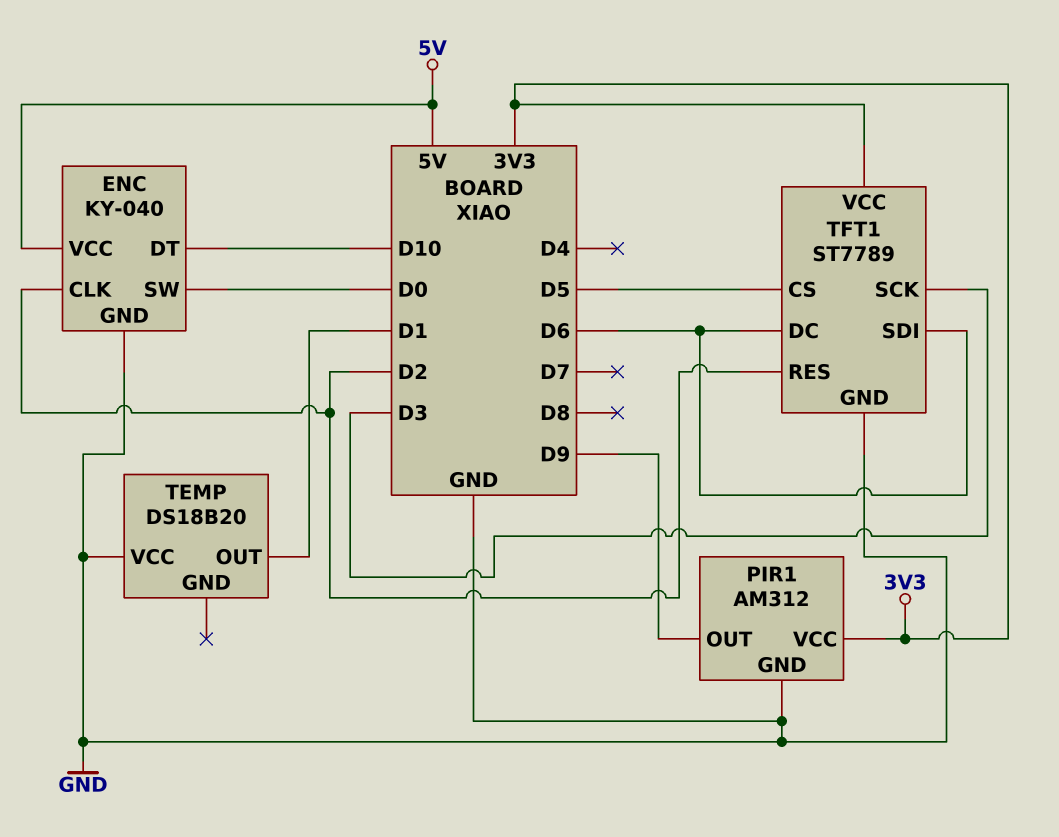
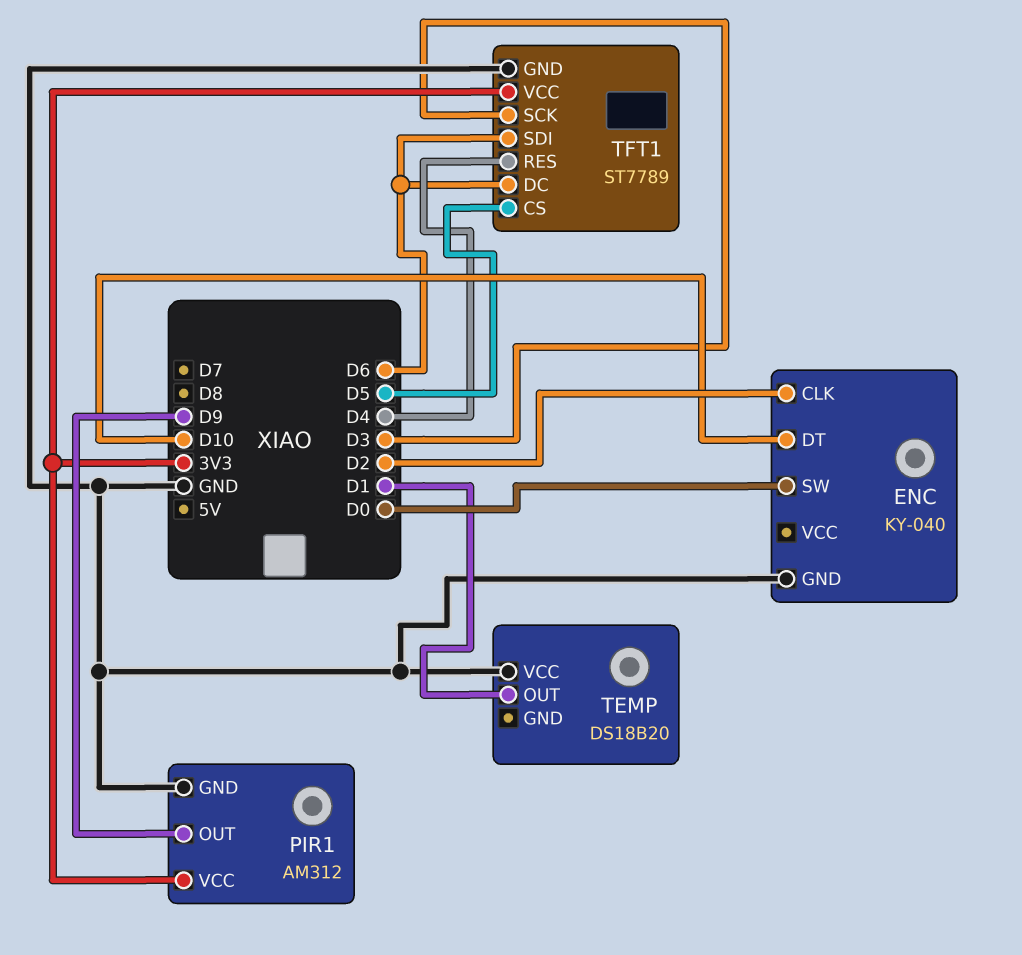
ENC pin VCC: 5V -> none
TFT1 pin RES: D2 -> D4

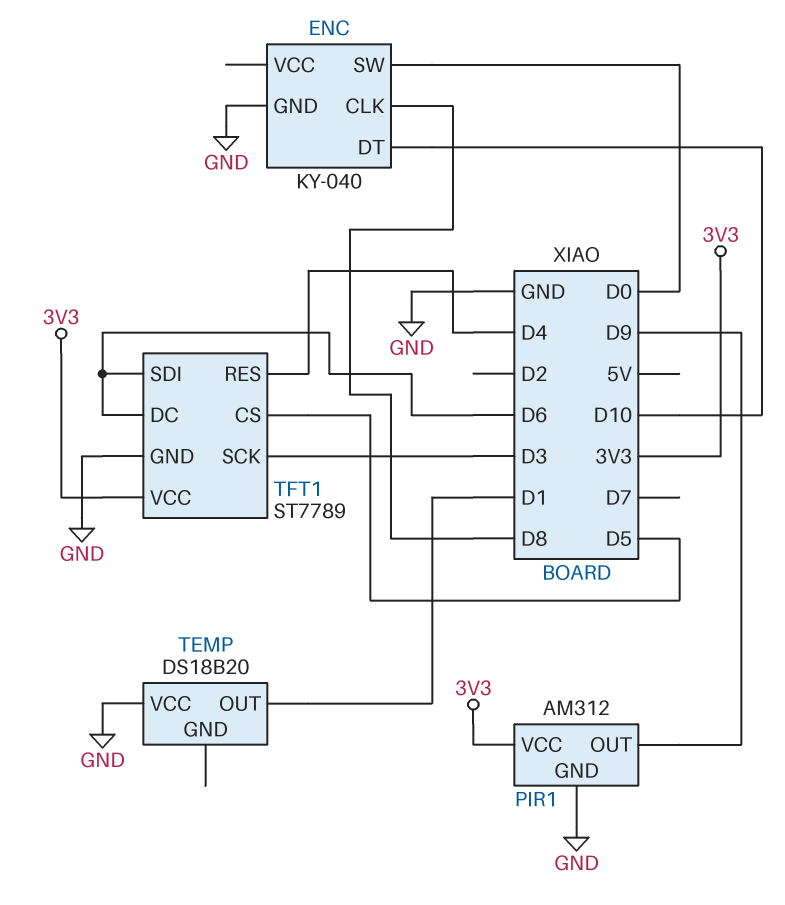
ENC pin CLK: D2 -> D8

